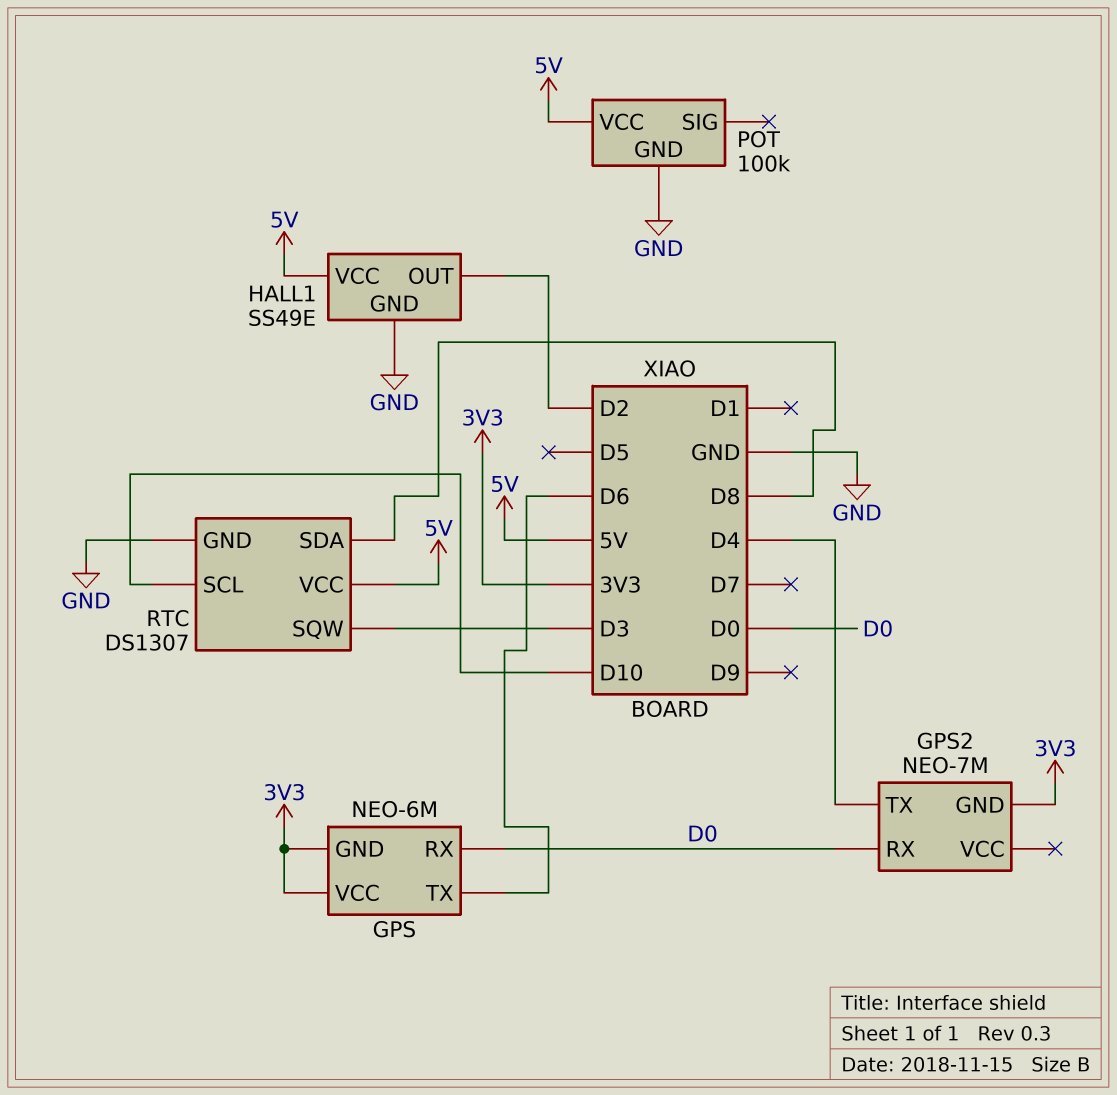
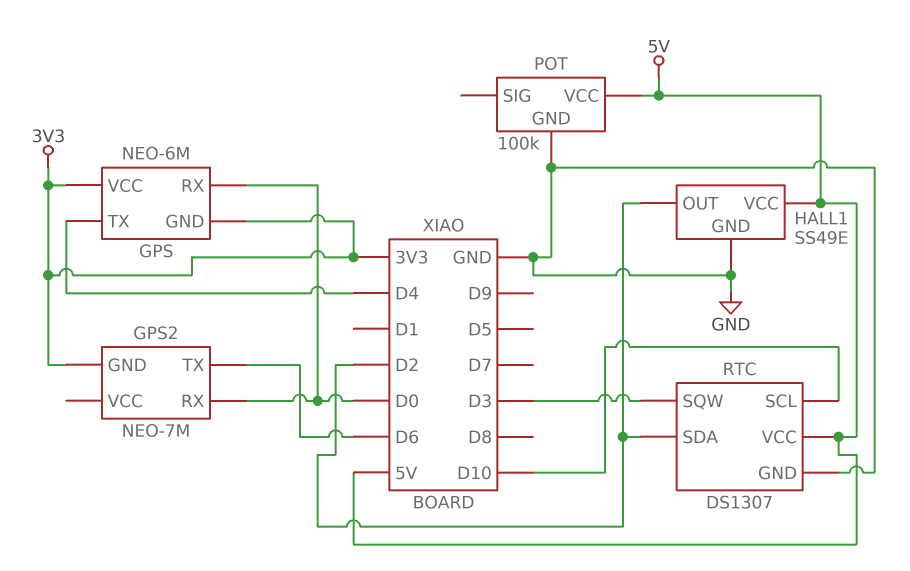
GPS pin TX: D6 -> D4
GPS2 pin TX: D4 -> D6
RTC pin SDA: D8 -> D2

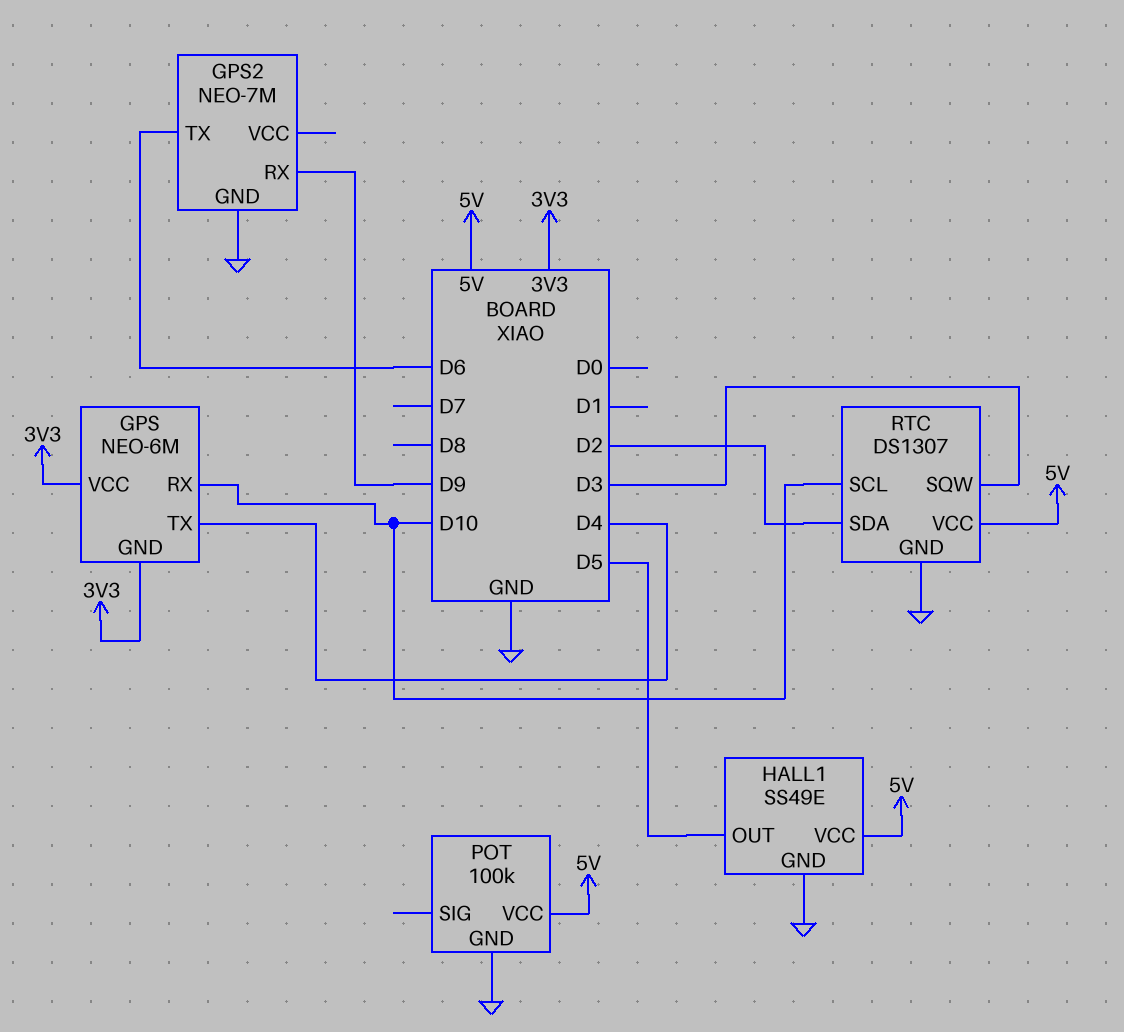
GPS pin RX: D0 -> D10
GPS2 pin GND: 3V3 -> GND
GPS2 pin RX: D0 -> D9
HALL1 pin OUT: D2 -> D5

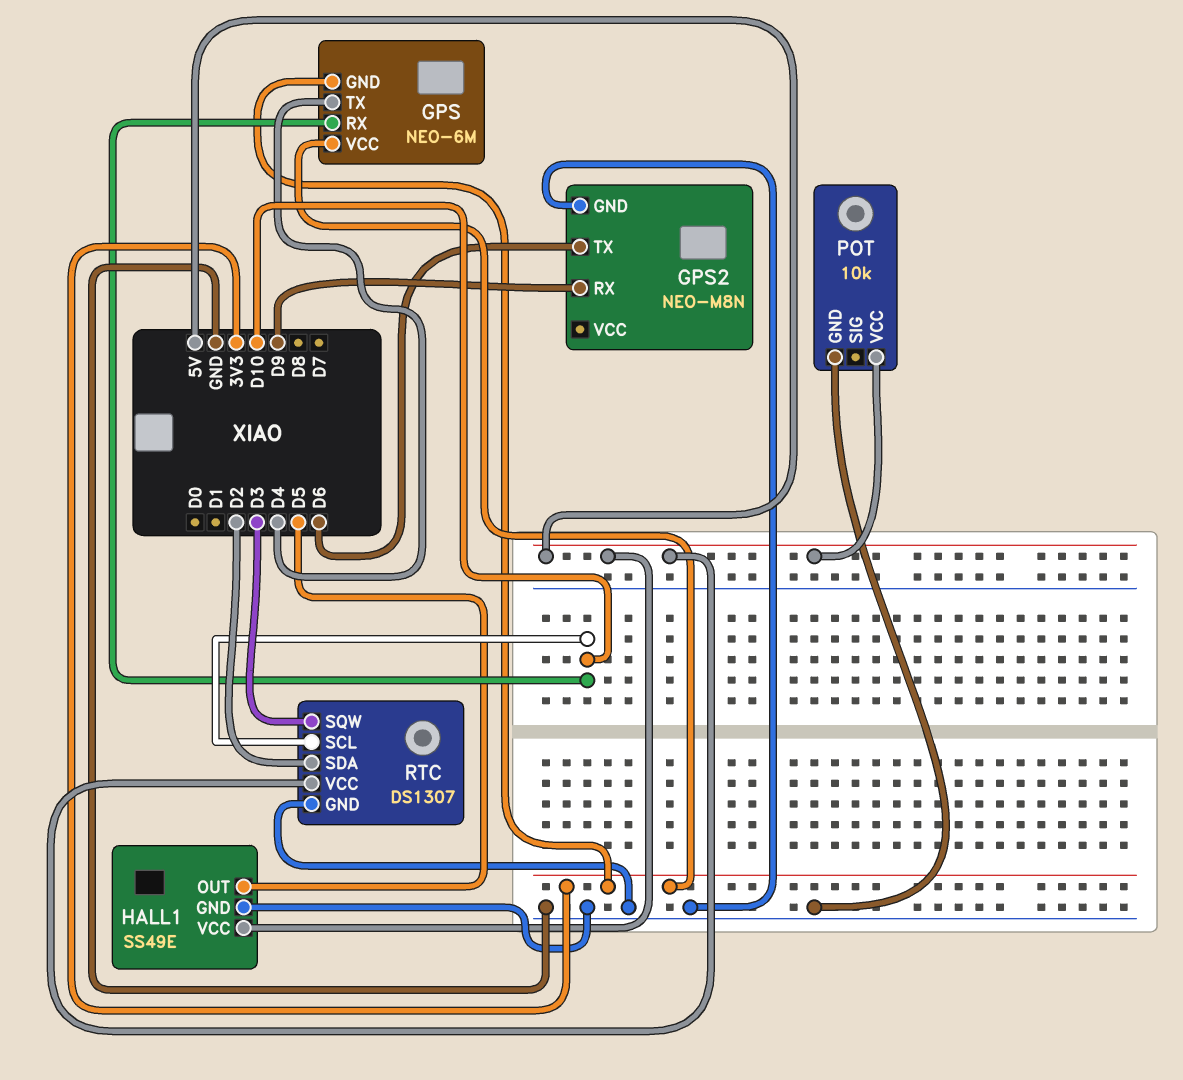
GPS2: NEO-7M -> NEO-M8N
POT: 100k -> 10k

